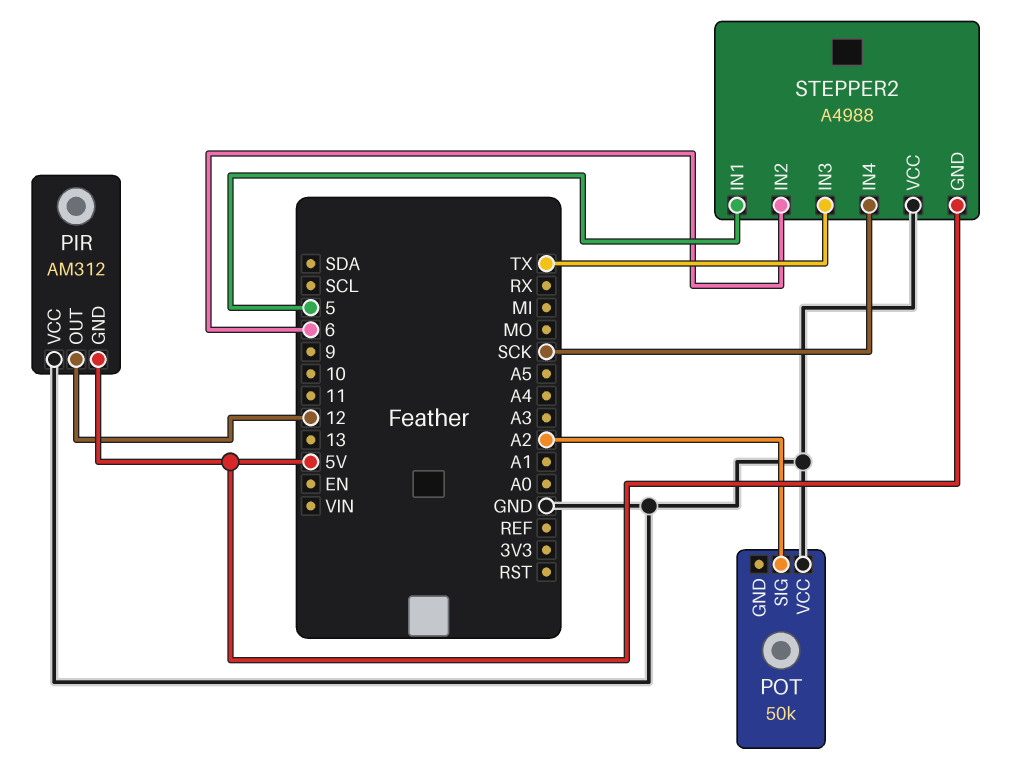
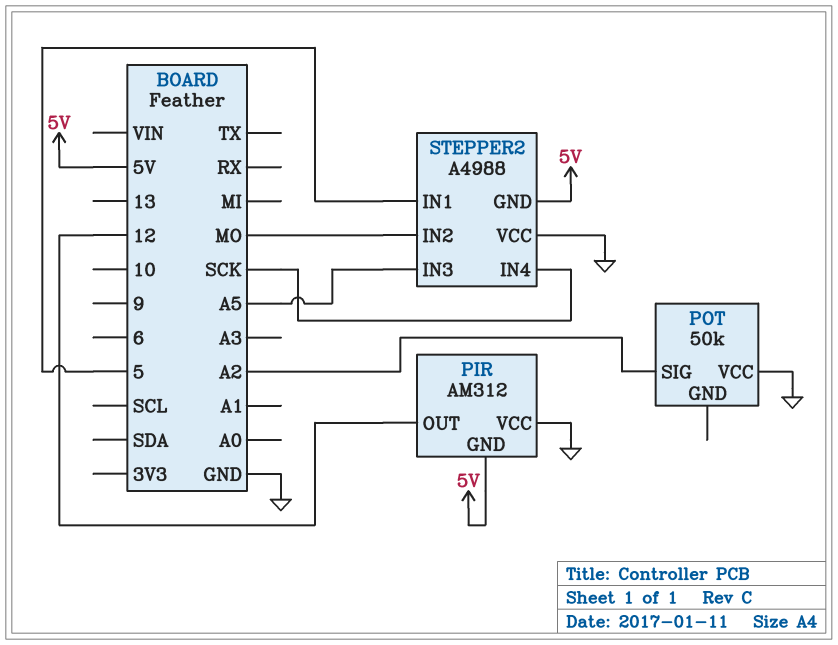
STEPPER2 pin IN2: 6 -> MO
STEPPER2 pin IN3: TX -> A5

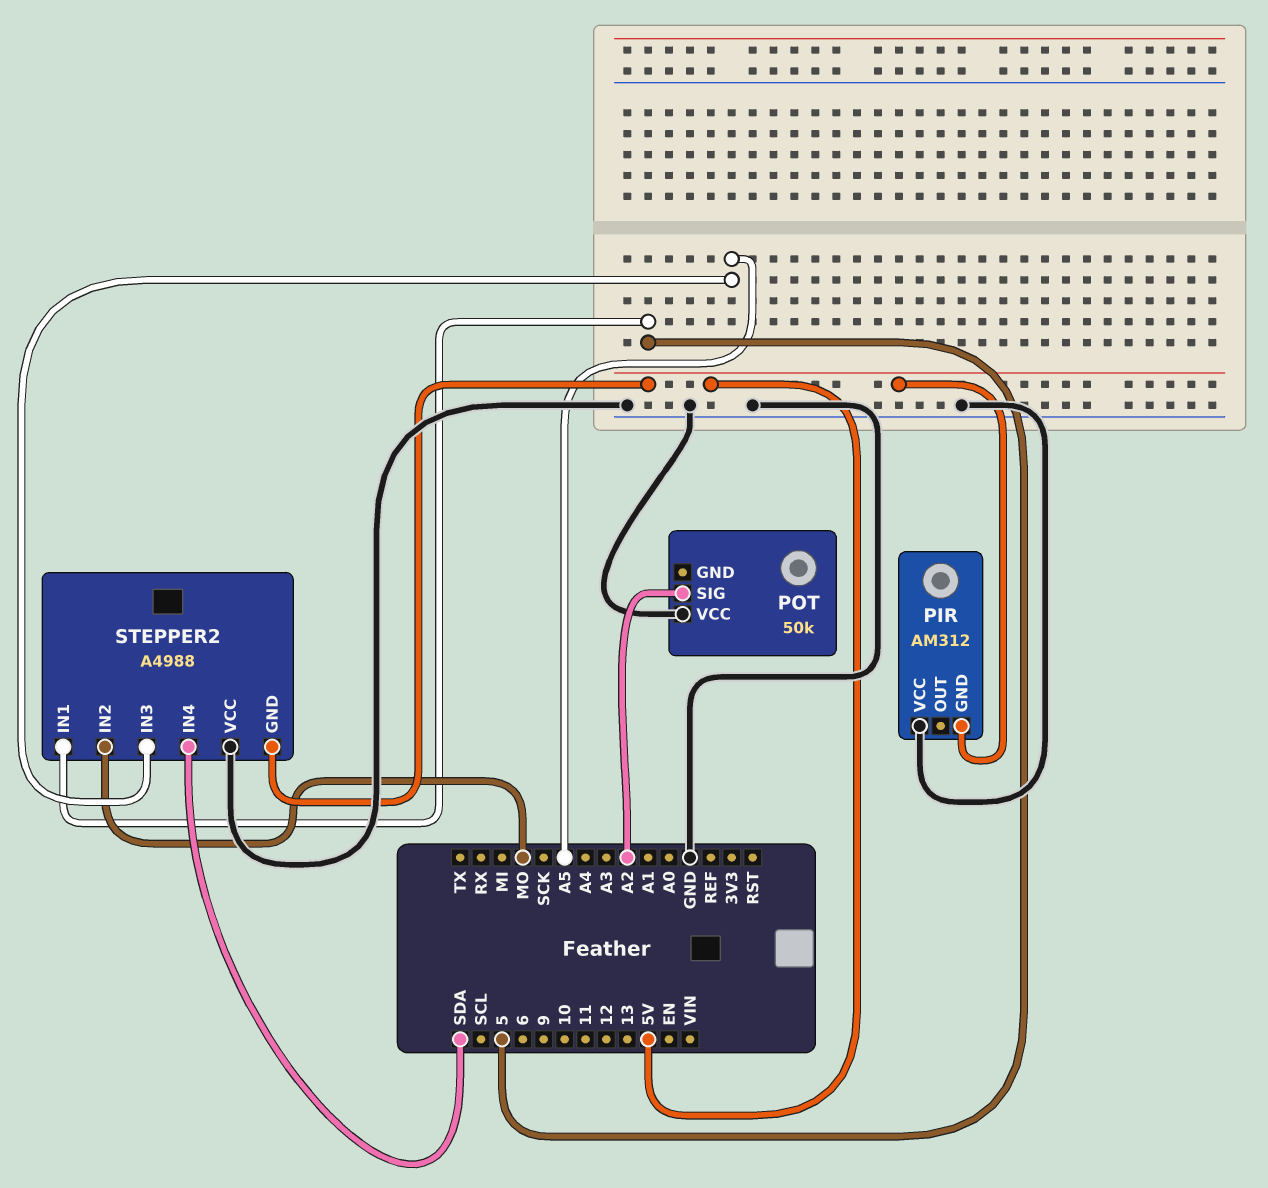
PIR pin OUT: 12 -> none
STEPPER2 pin IN4: SCK -> SDA

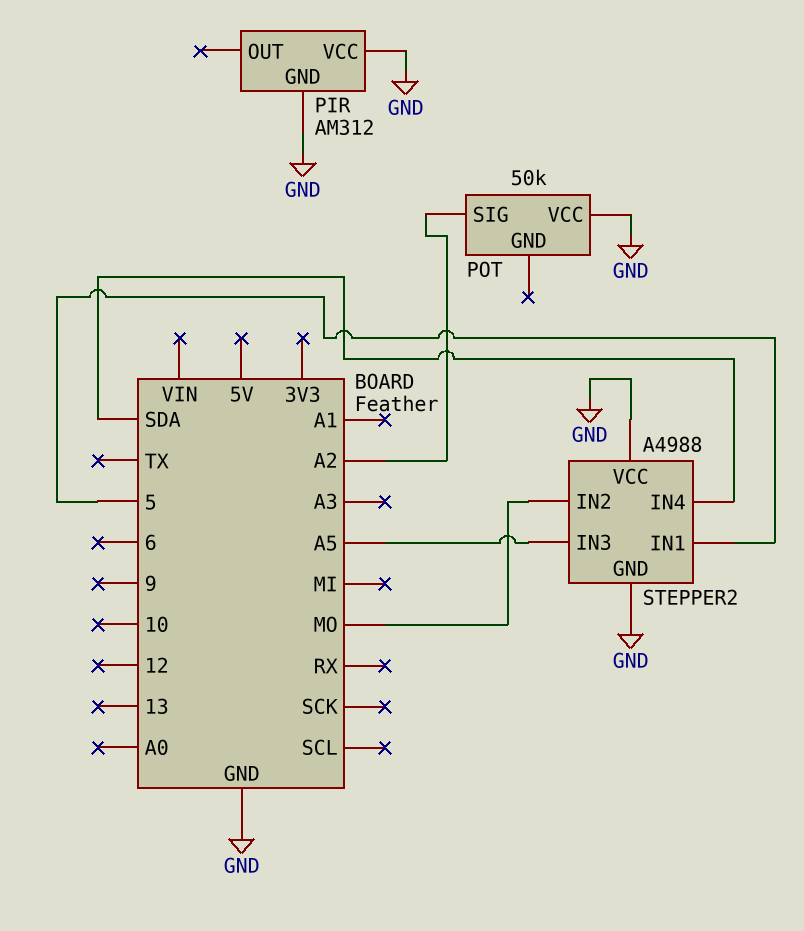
PIR pin GND: 5V -> GND
STEPPER2 pin GND: 5V -> GND

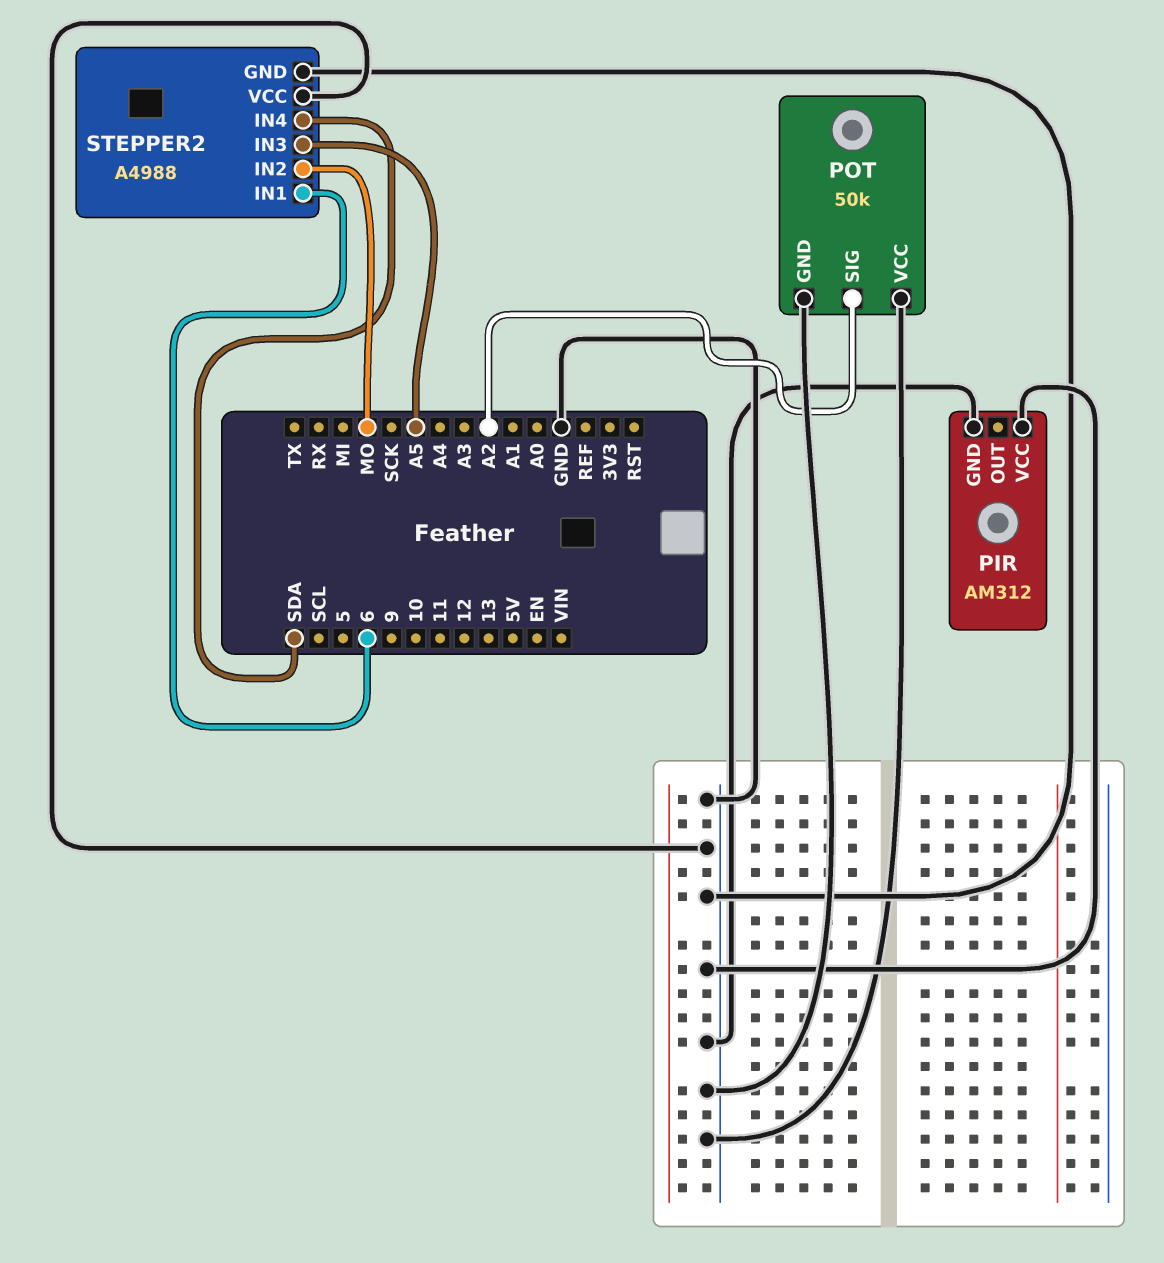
POT pin GND: none -> GND
STEPPER2 pin IN1: 5 -> 6

